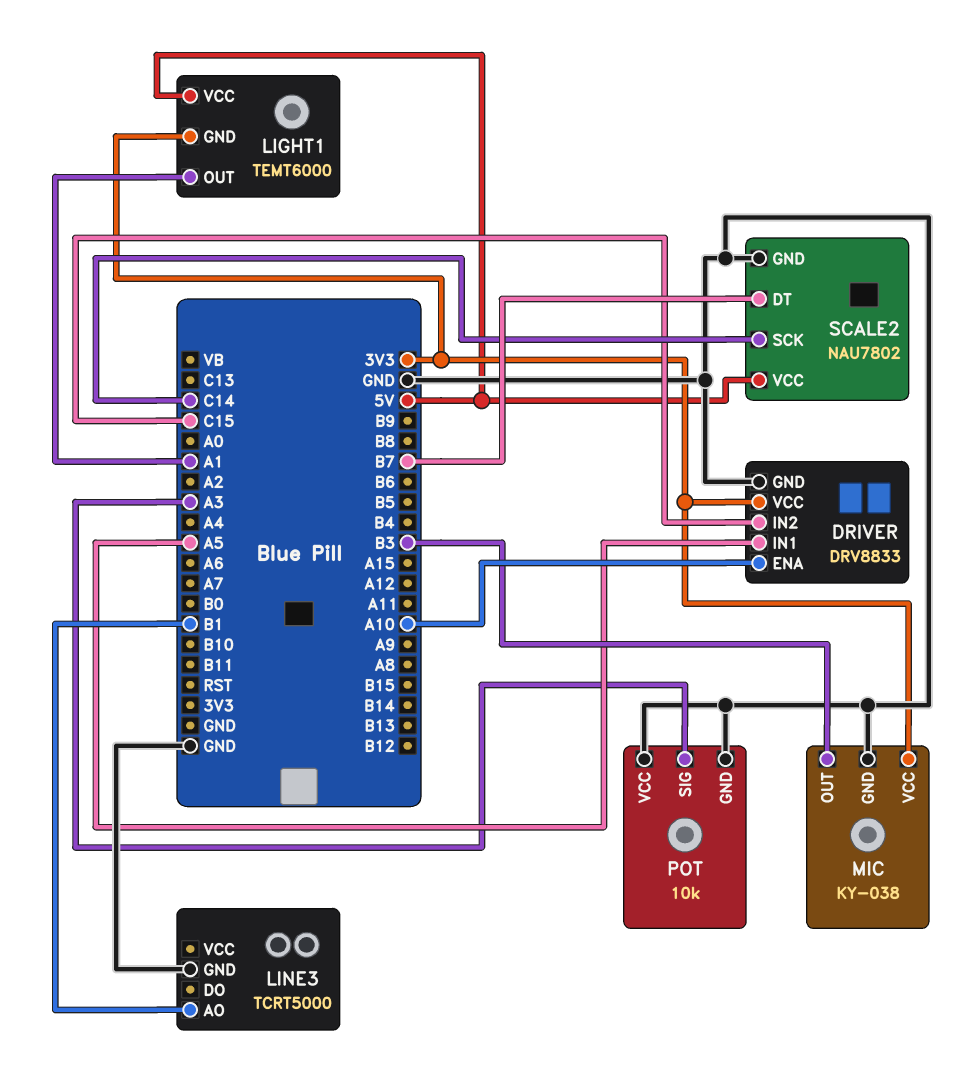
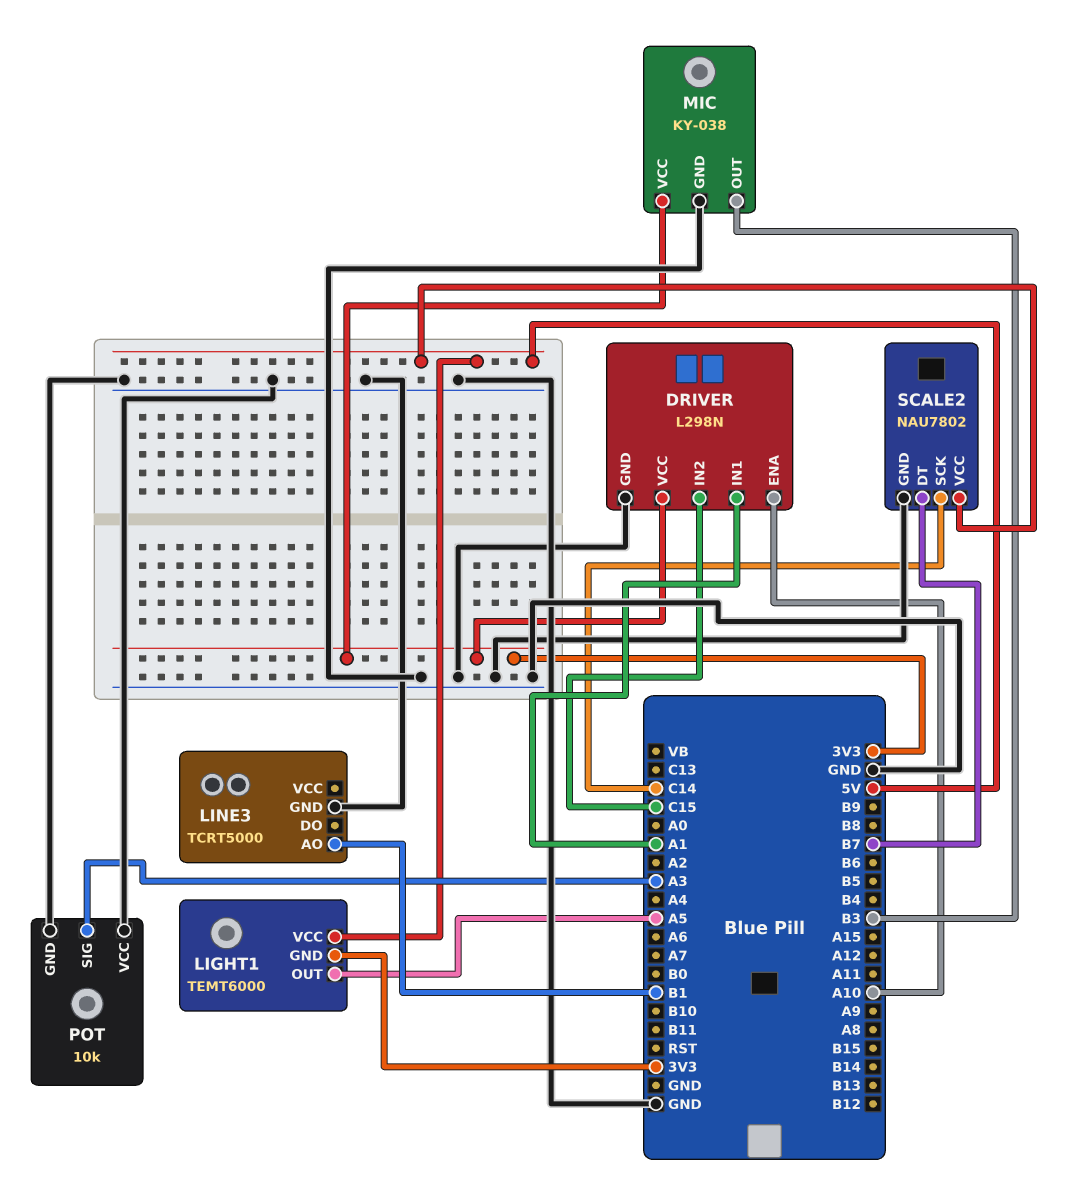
DRIVER: DRV8833 -> L298N
DRIVER pin IN1: A5 -> A1
LIGHT1 pin OUT: A1 -> A5

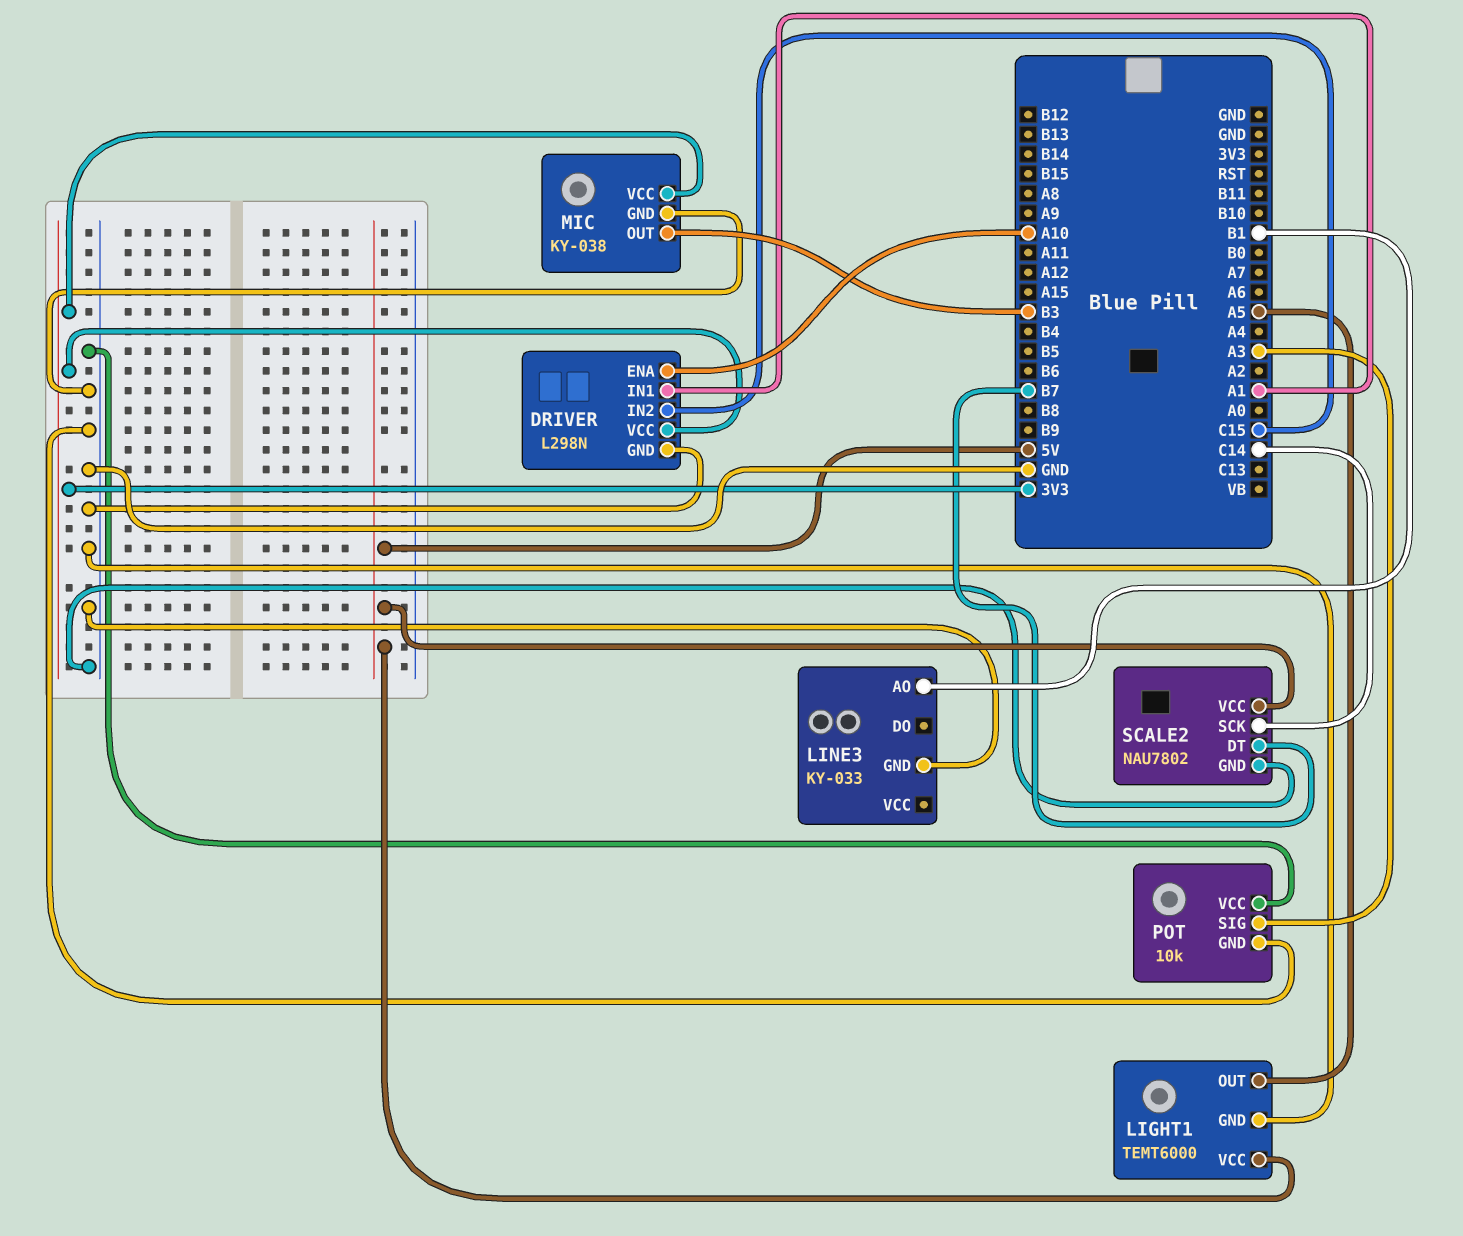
LIGHT1 pin GND: 3V3 -> GND
LINE3: TCRT5000 -> KY-033

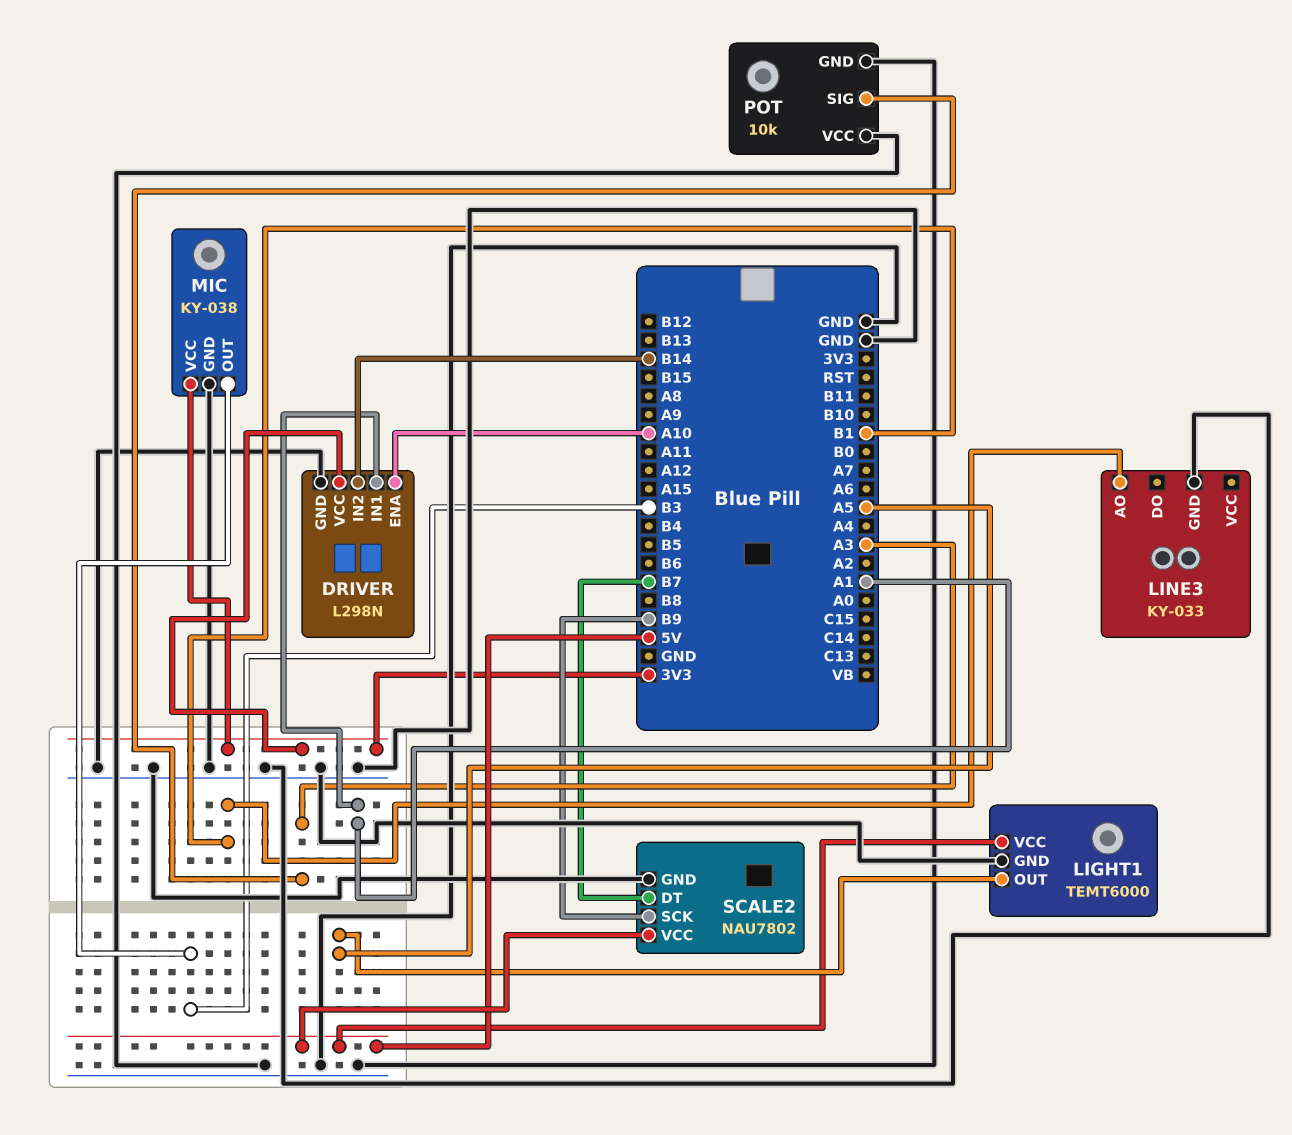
DRIVER pin IN2: C15 -> B14
SCALE2 pin SCK: C14 -> B9

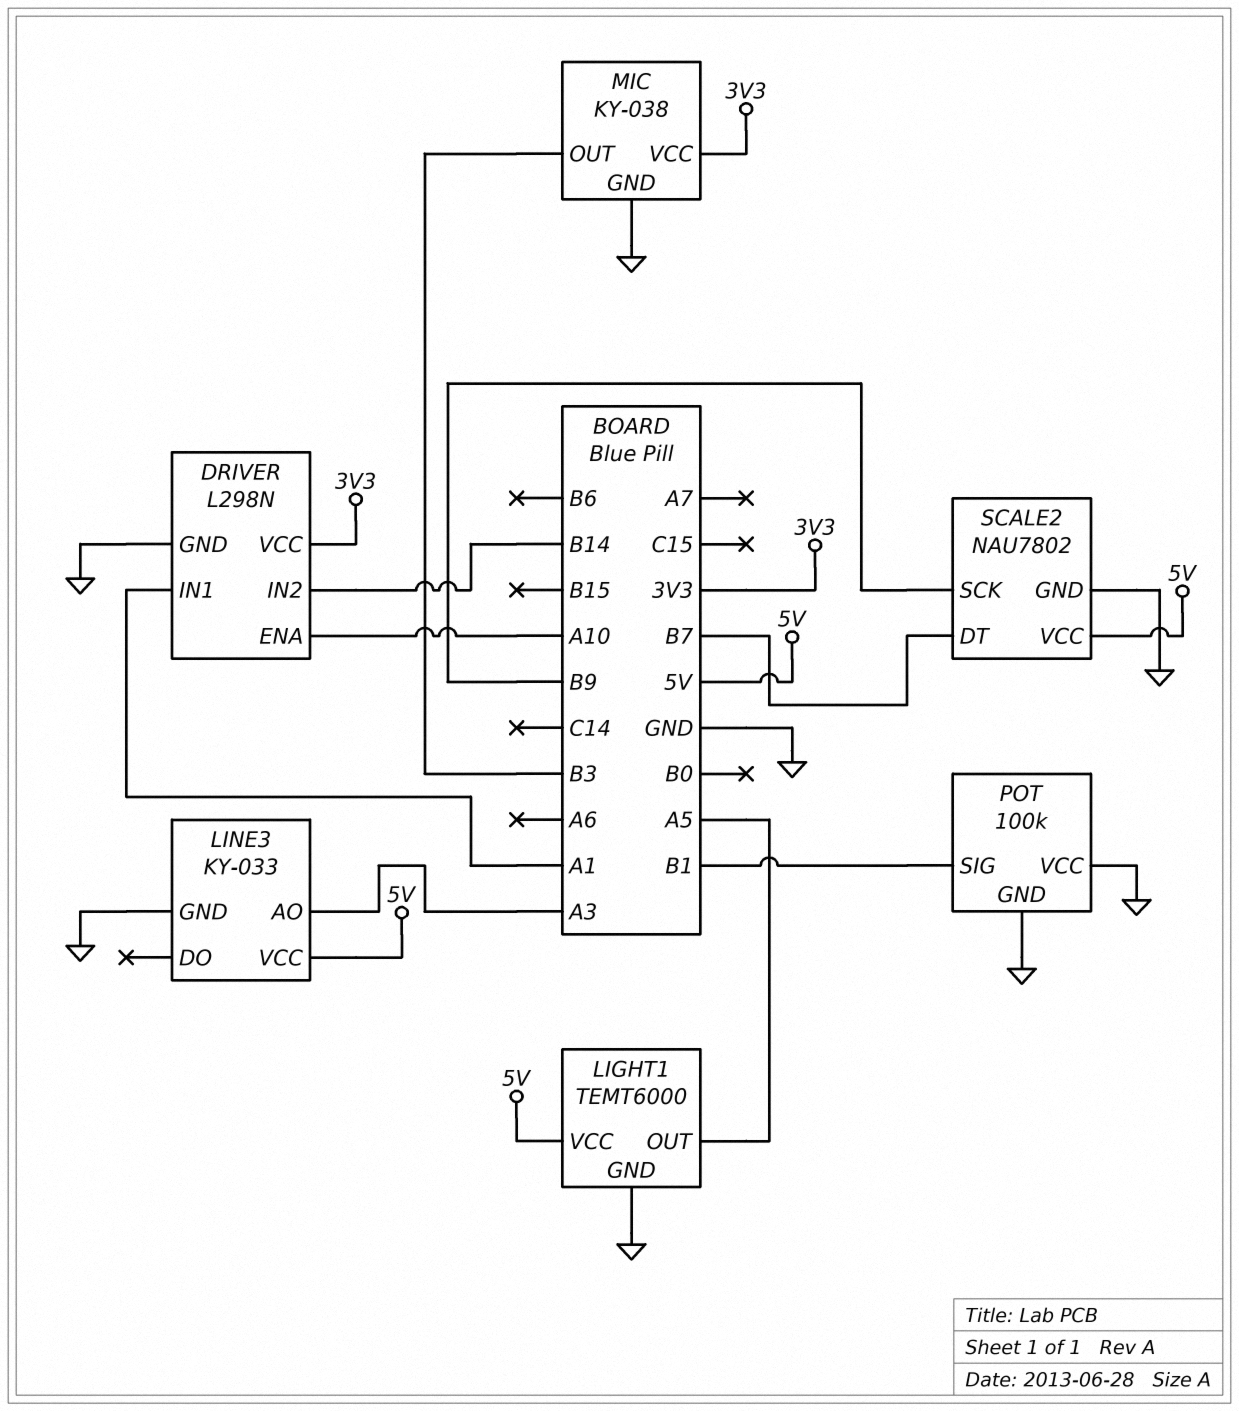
LINE3 pin AO: B1 -> A3
LINE3 pin VCC: none -> 5V
POT: 10k -> 100k
POT pin SIG: A3 -> B1

